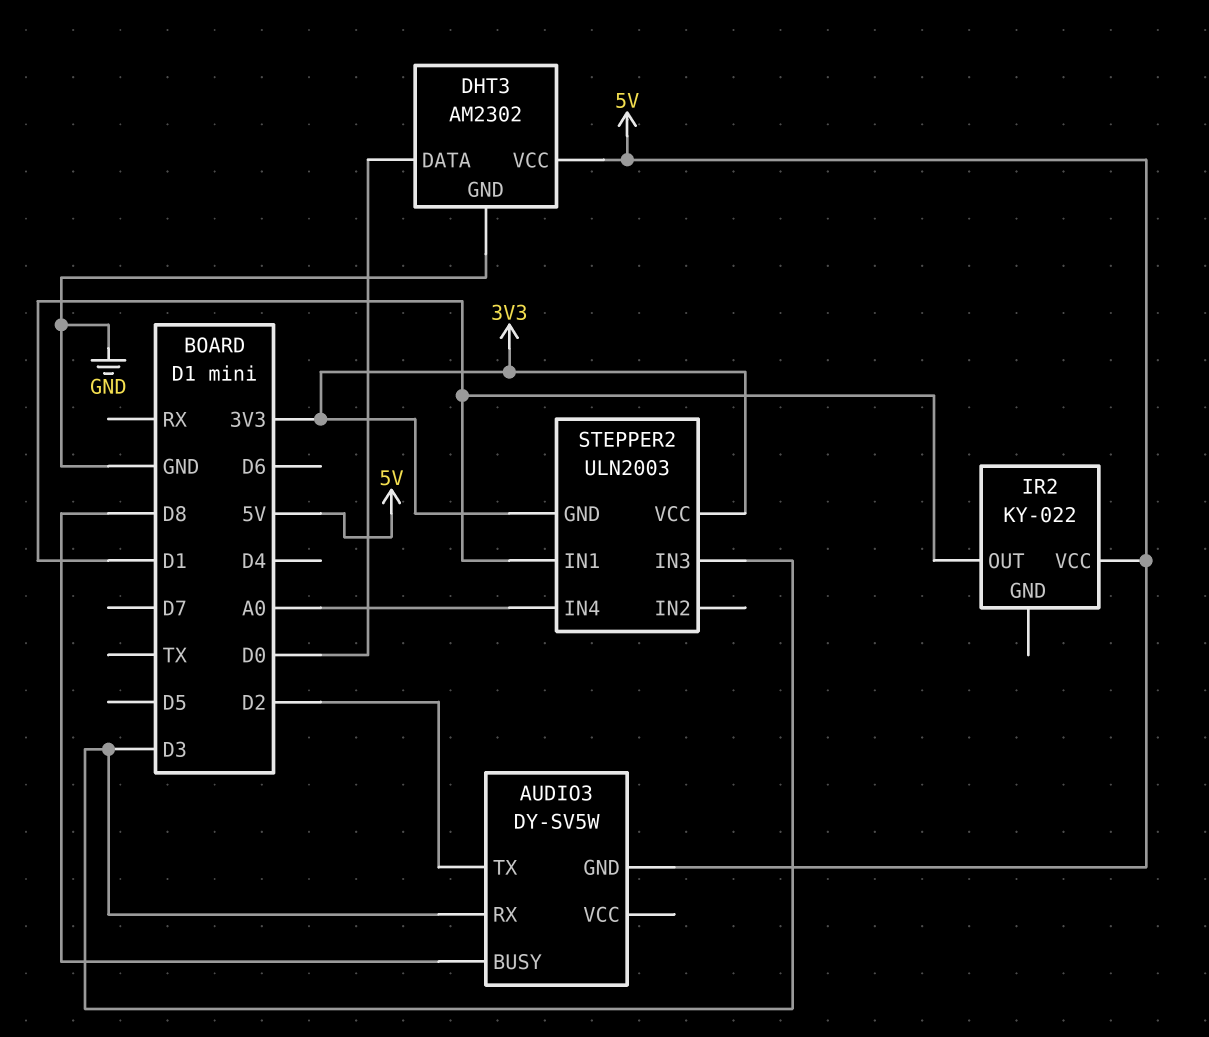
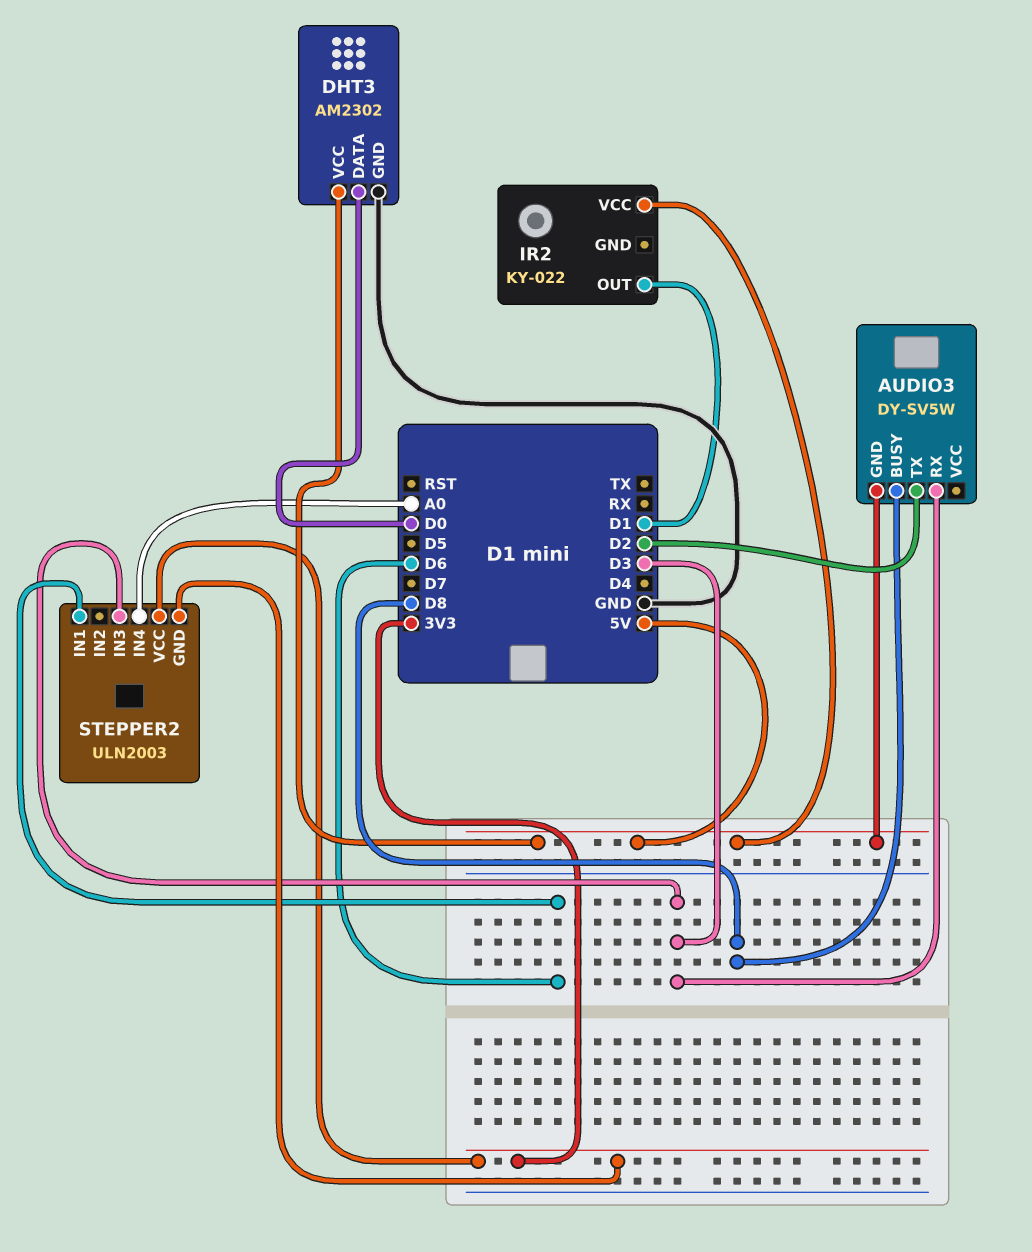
STEPPER2 pin IN1: D1 -> D6

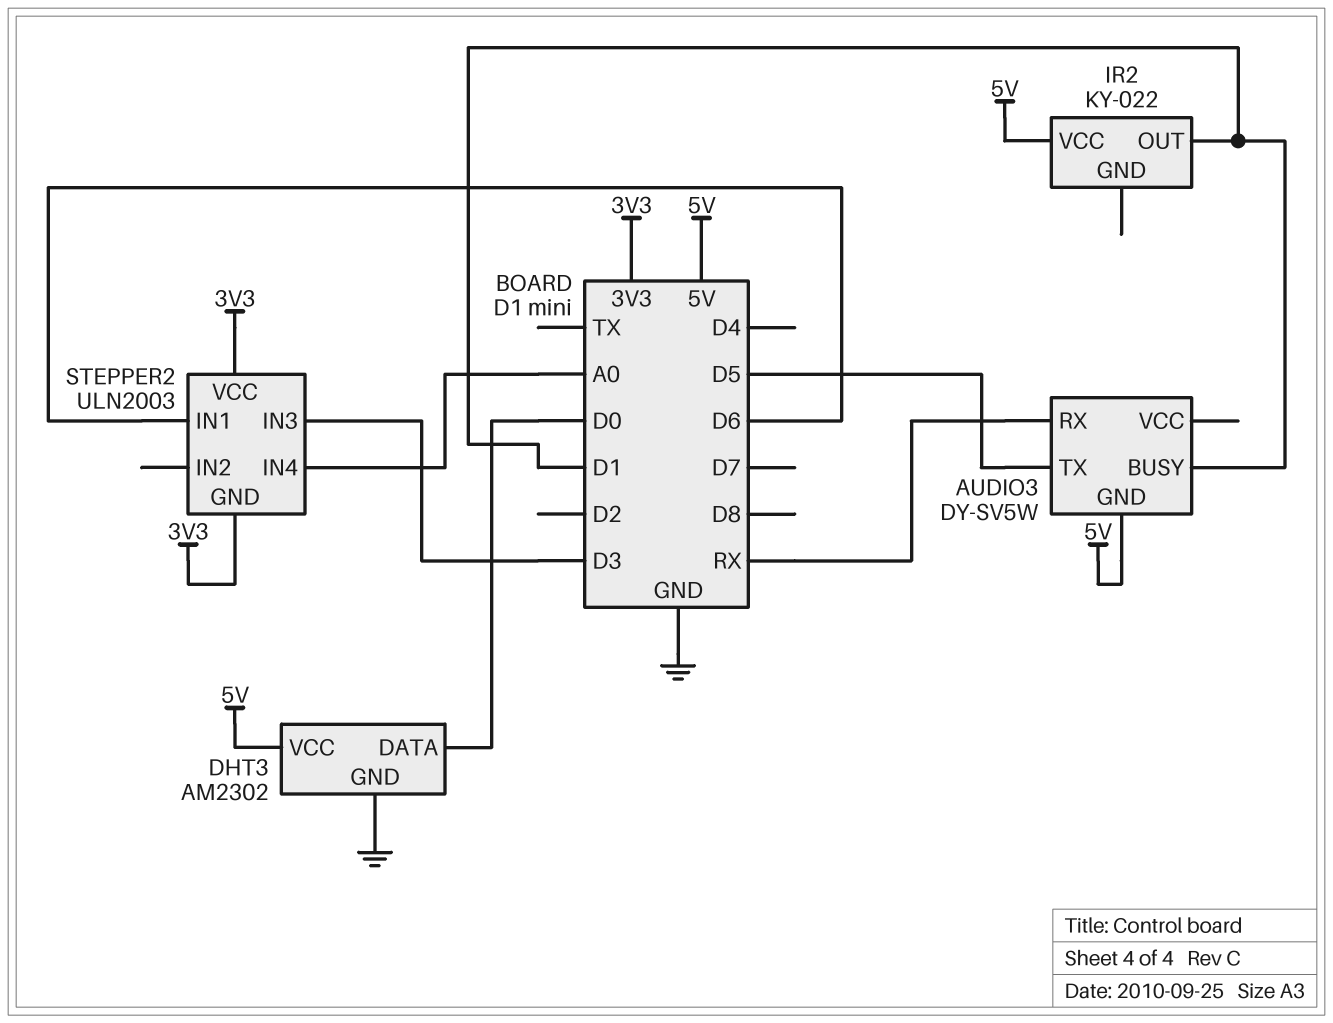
AUDIO3 pin BUSY: D8 -> D1
AUDIO3 pin RX: D3 -> RX
AUDIO3 pin TX: D2 -> D5

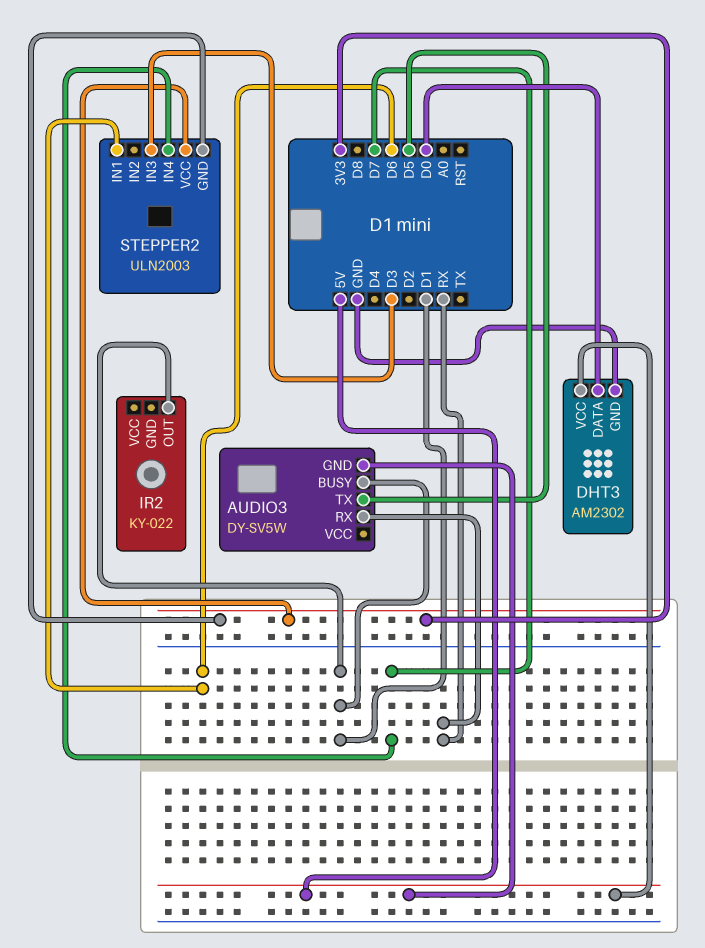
IR2 pin VCC: 5V -> none
STEPPER2 pin IN4: A0 -> D7

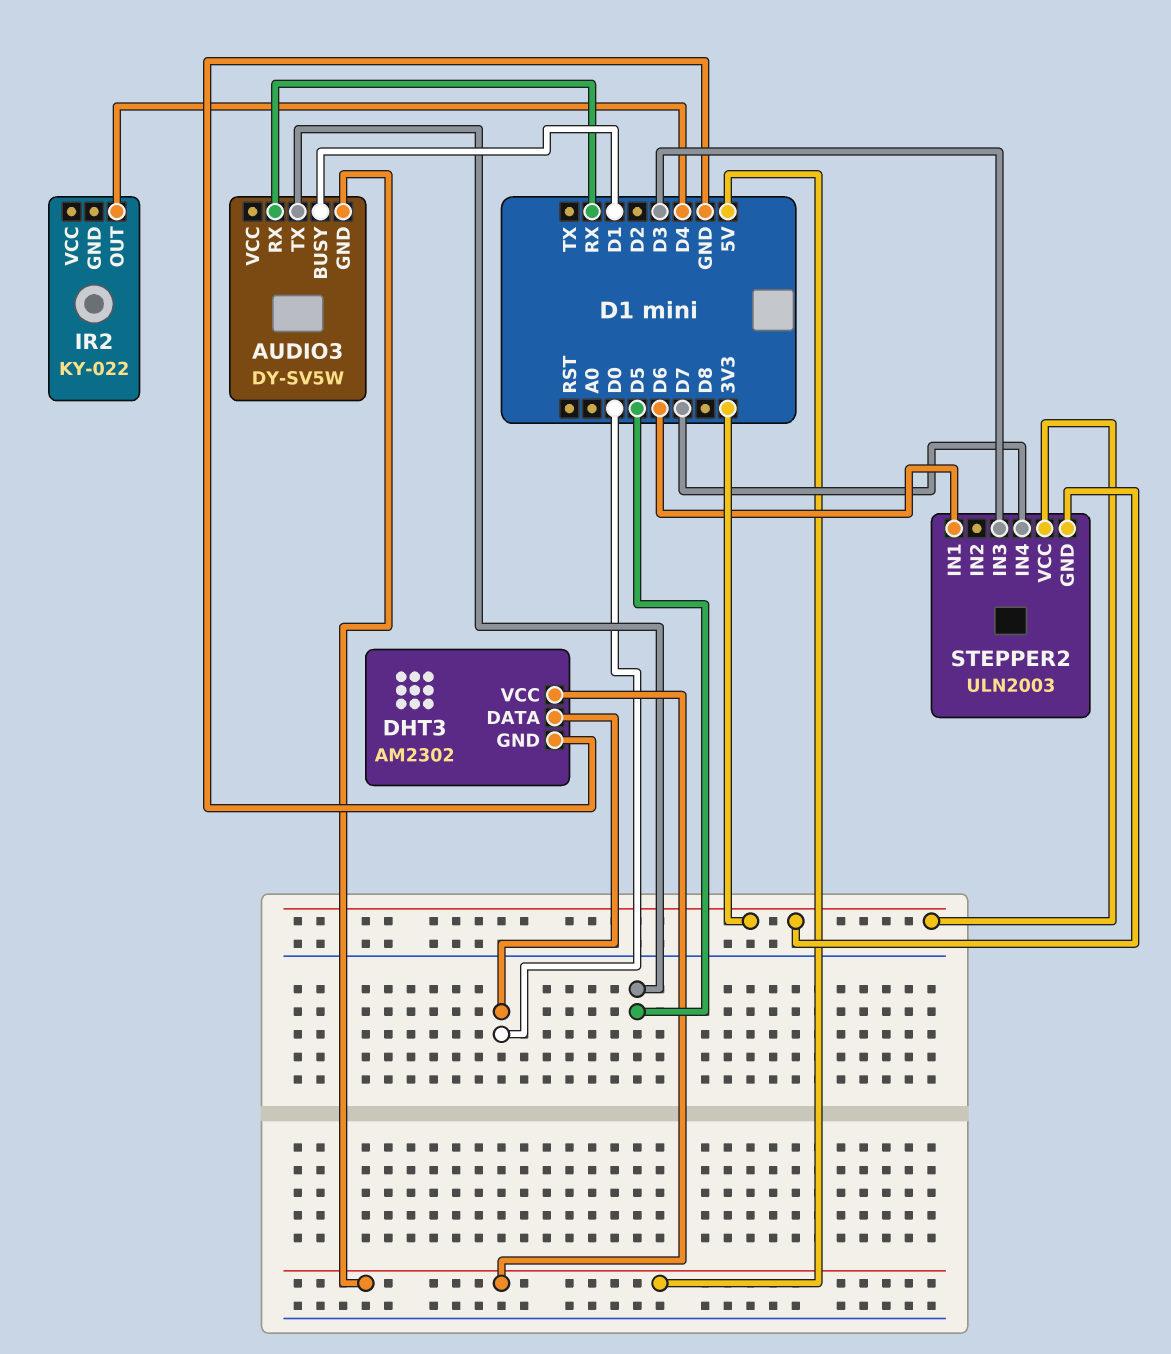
IR2 pin OUT: D1 -> D4

